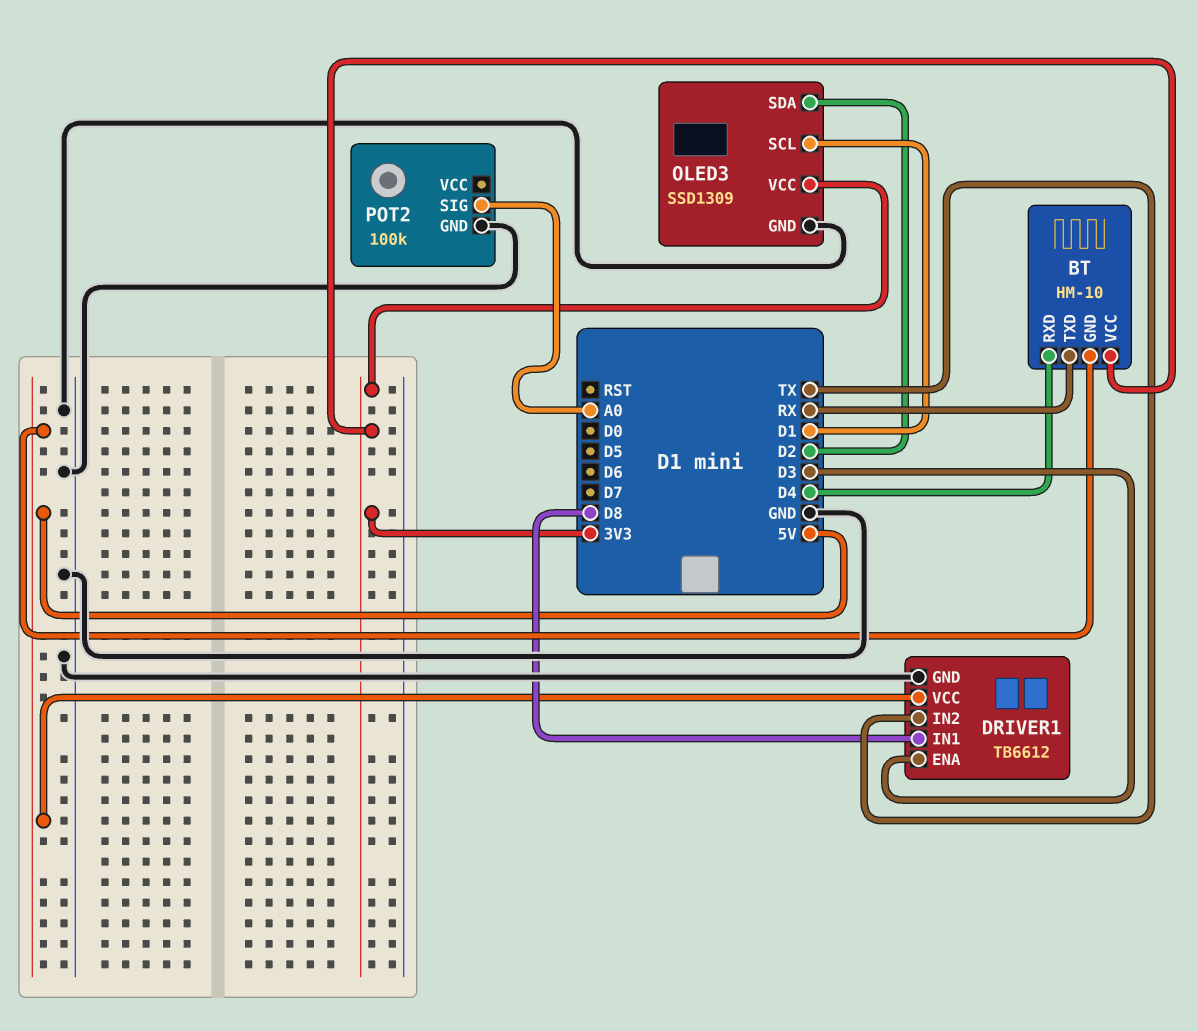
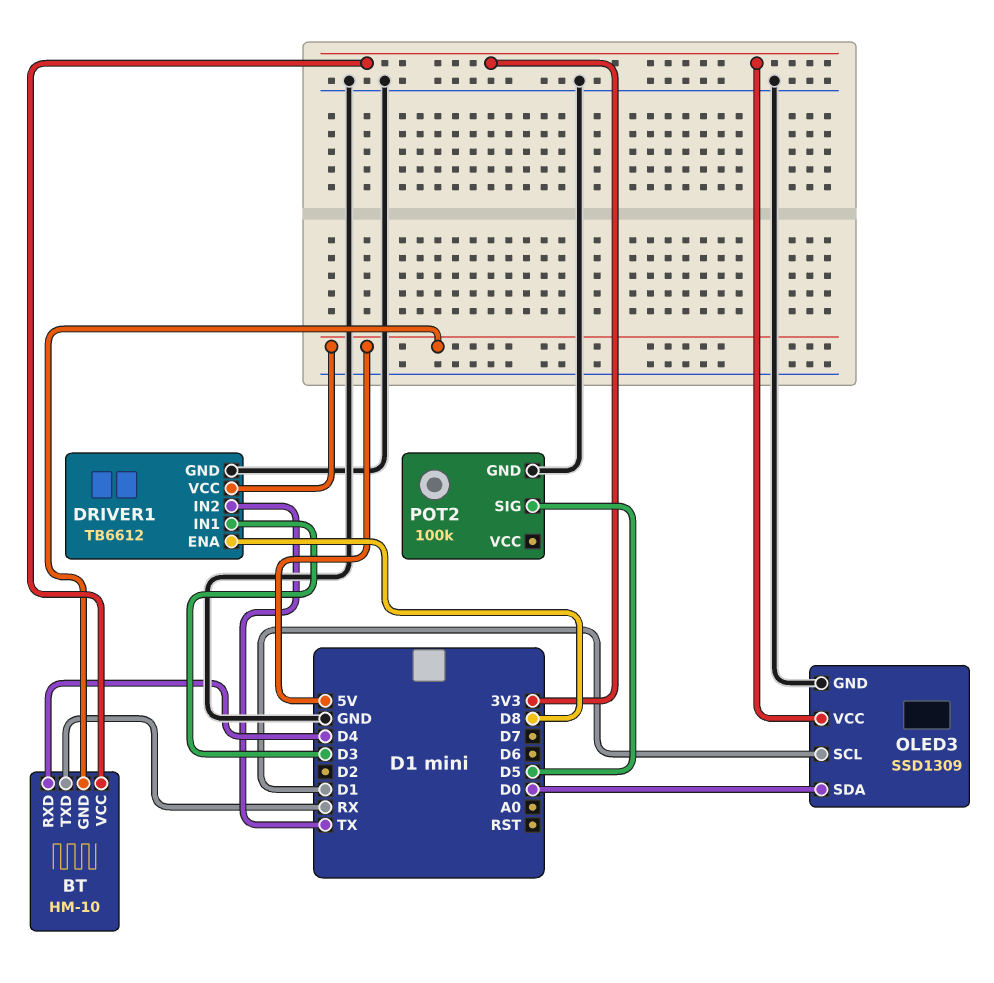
DRIVER1 pin ENA: D3 -> D8
DRIVER1 pin IN1: D8 -> D3
OLED3 pin SDA: D2 -> D0
POT2 pin SIG: A0 -> D5

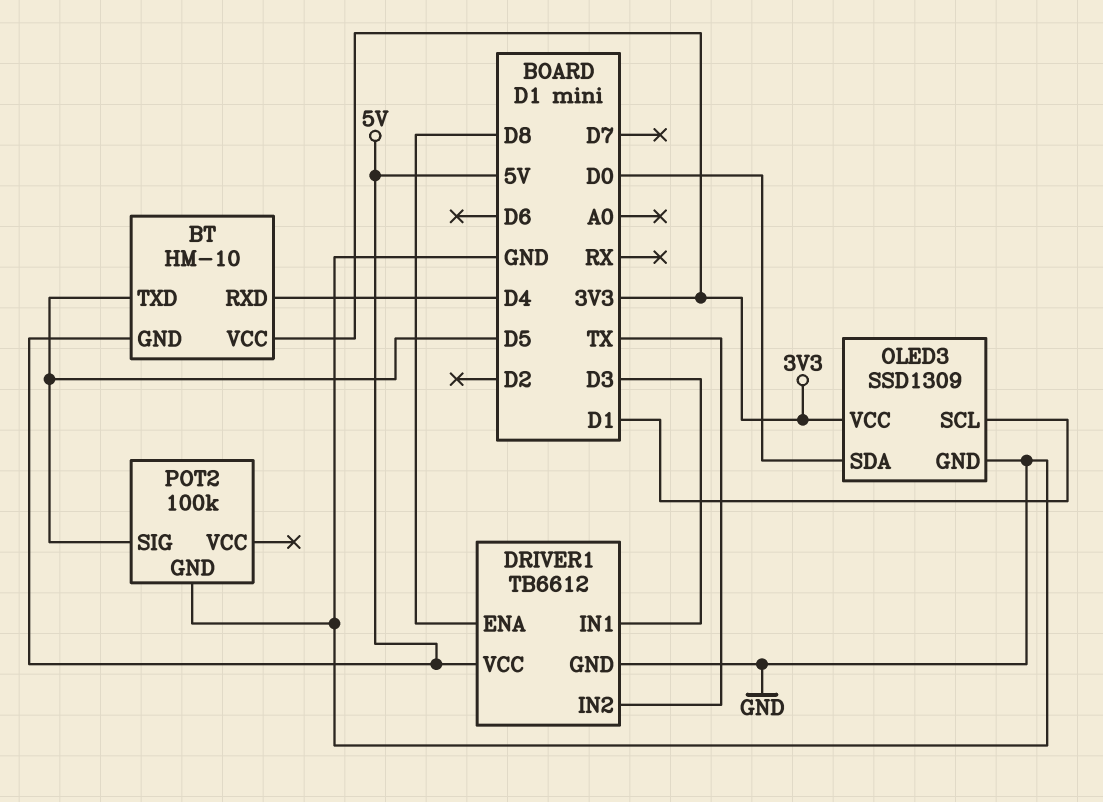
BT pin TXD: RX -> D5

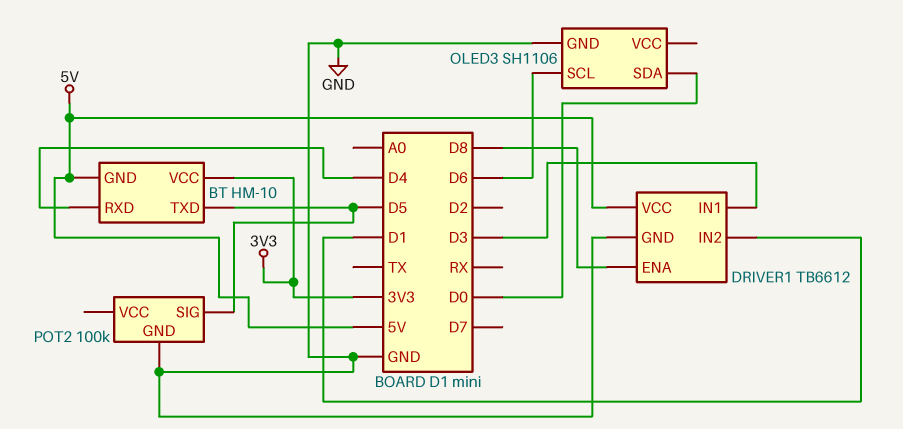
DRIVER1 pin IN2: TX -> D1
OLED3: SSD1309 -> SH1106
OLED3 pin SCL: D1 -> D6
OLED3 pin VCC: 3V3 -> none

